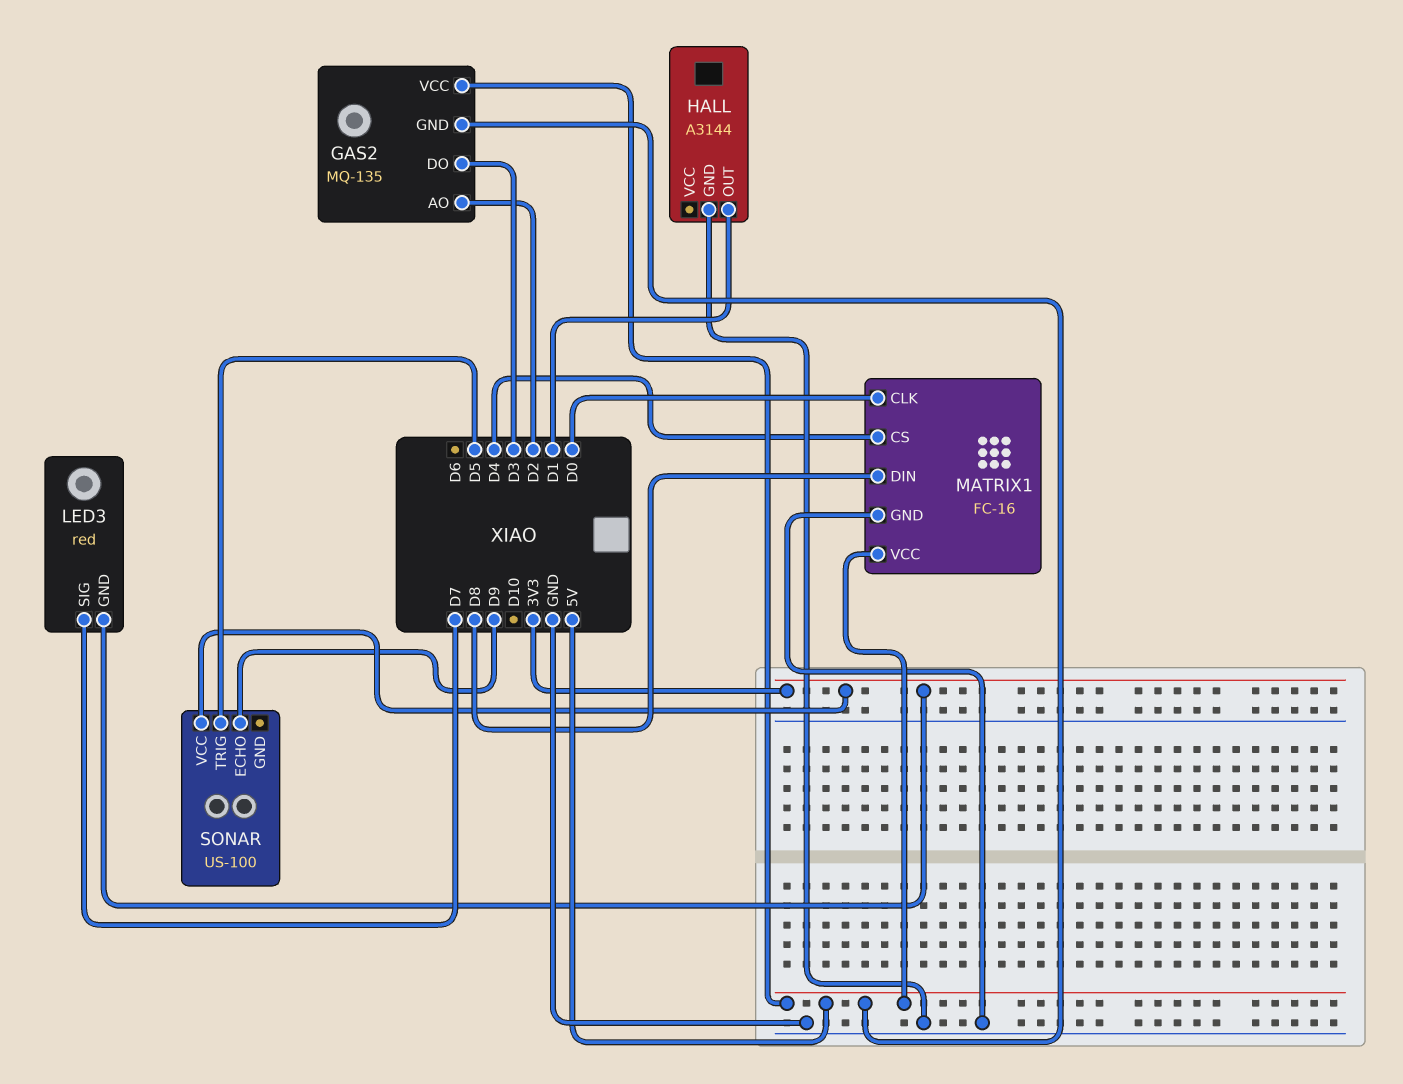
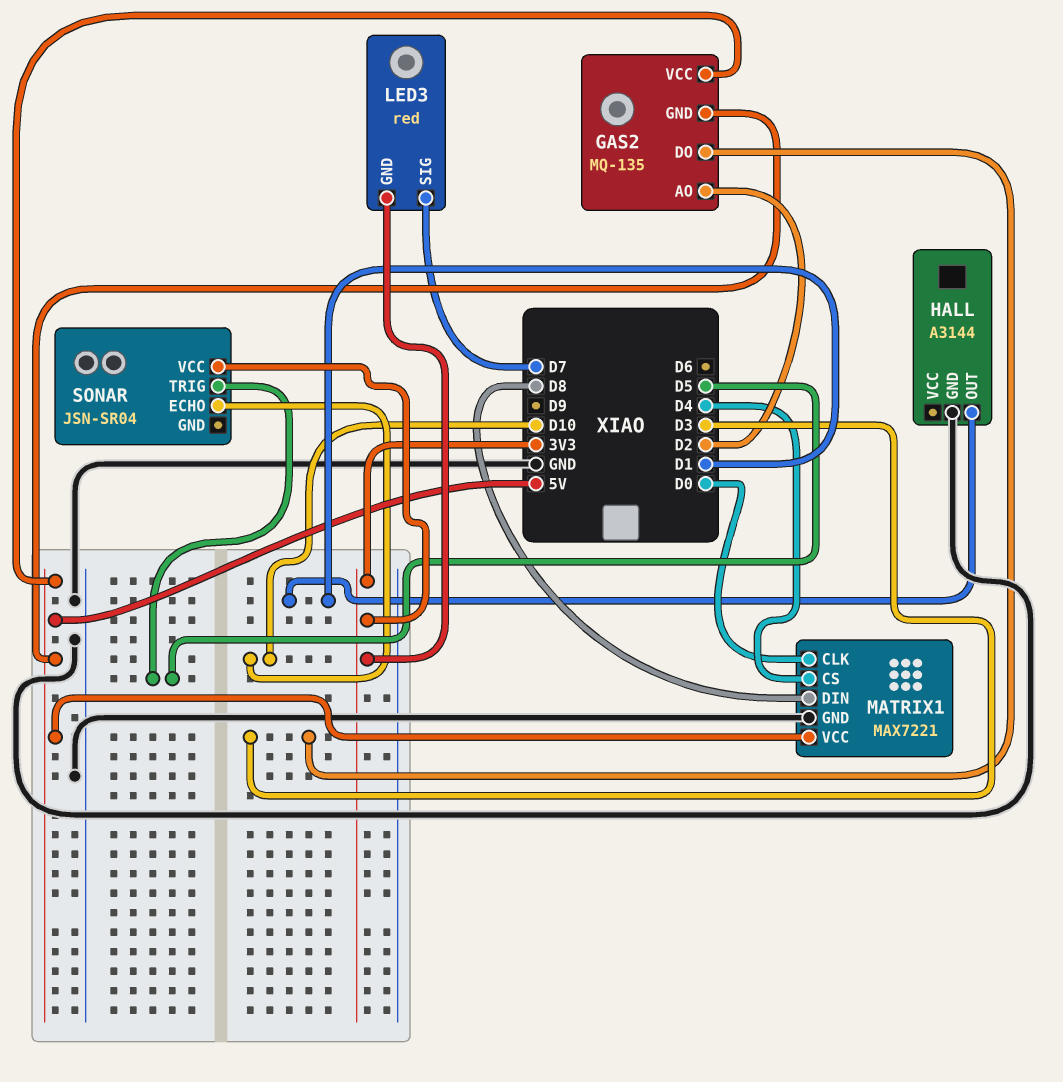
MATRIX1: FC-16 -> MAX7221
SONAR: US-100 -> JSN-SR04
SONAR pin ECHO: D9 -> D10

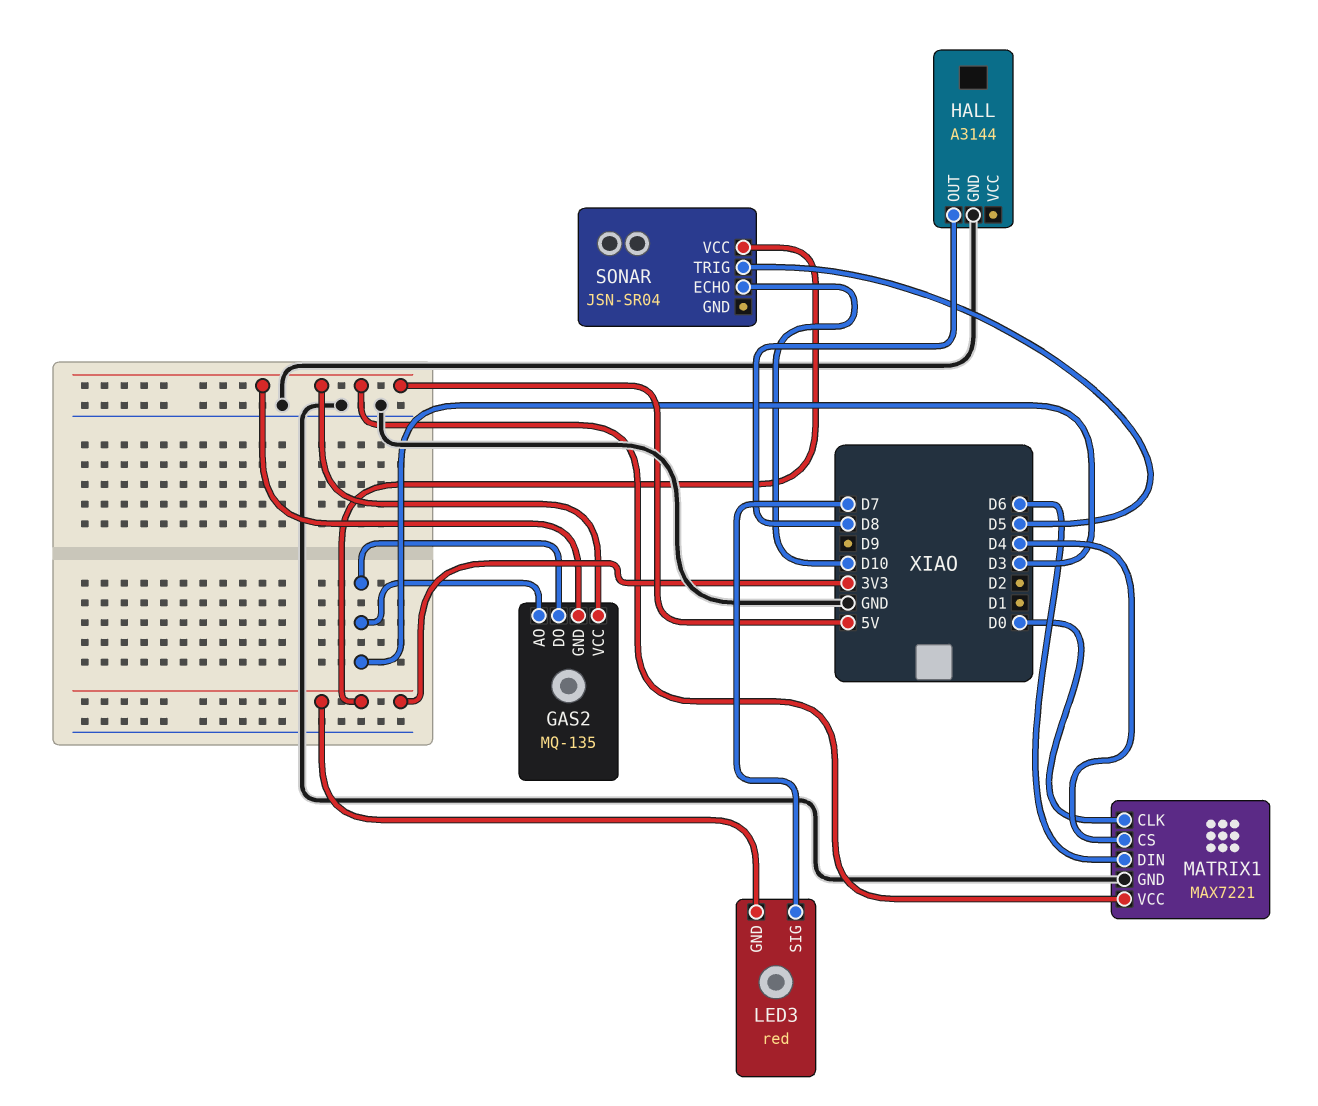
GAS2 pin AO: D2 -> D3
HALL pin OUT: D1 -> D8
MATRIX1 pin DIN: D8 -> D6

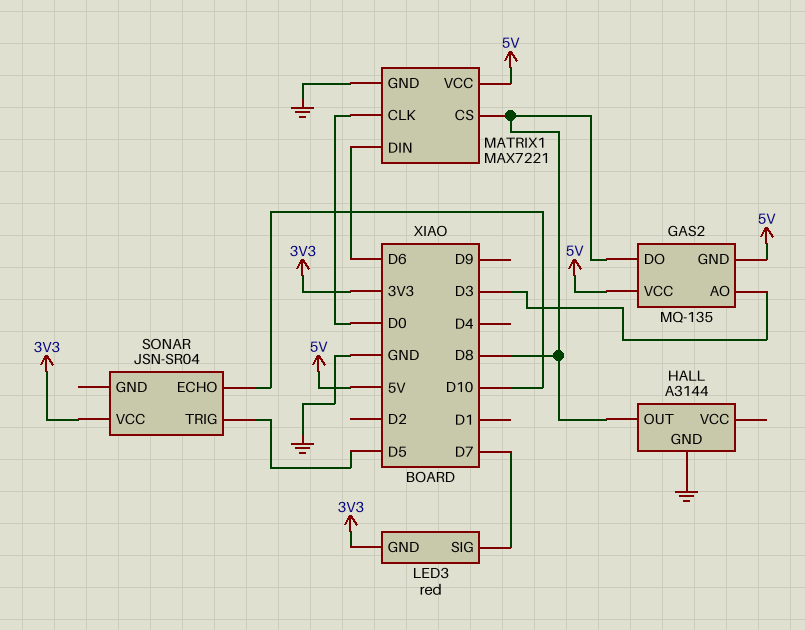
GAS2 pin DO: D3 -> D8
MATRIX1 pin CS: D4 -> D8

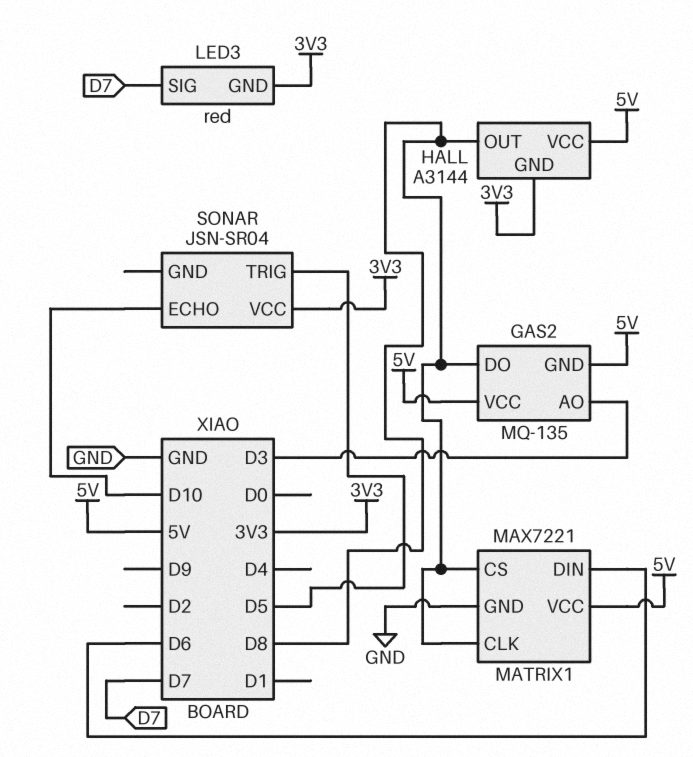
HALL pin GND: GND -> 3V3
HALL pin VCC: none -> 5V
MATRIX1 pin CLK: D0 -> D8

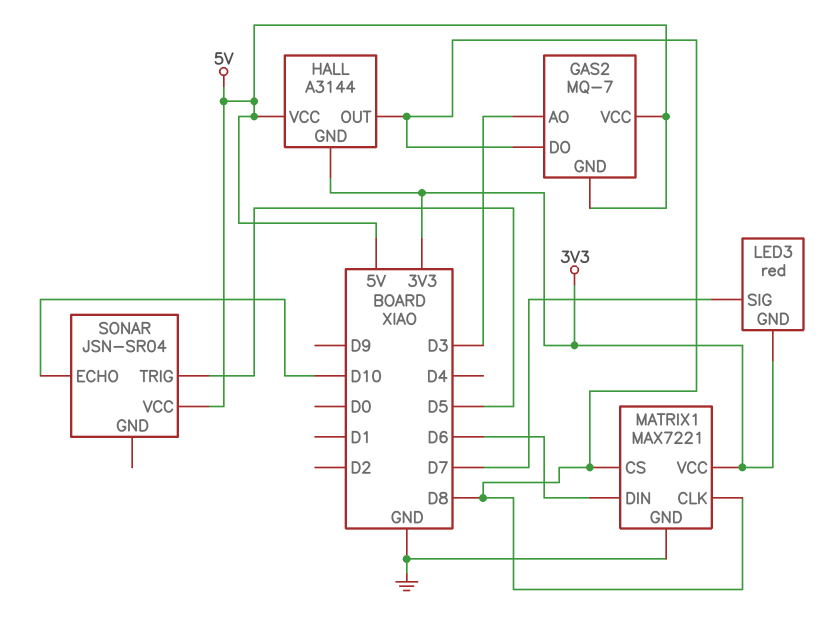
GAS2: MQ-135 -> MQ-7
MATRIX1 pin VCC: 5V -> 3V3
SONAR pin VCC: 3V3 -> 5V

